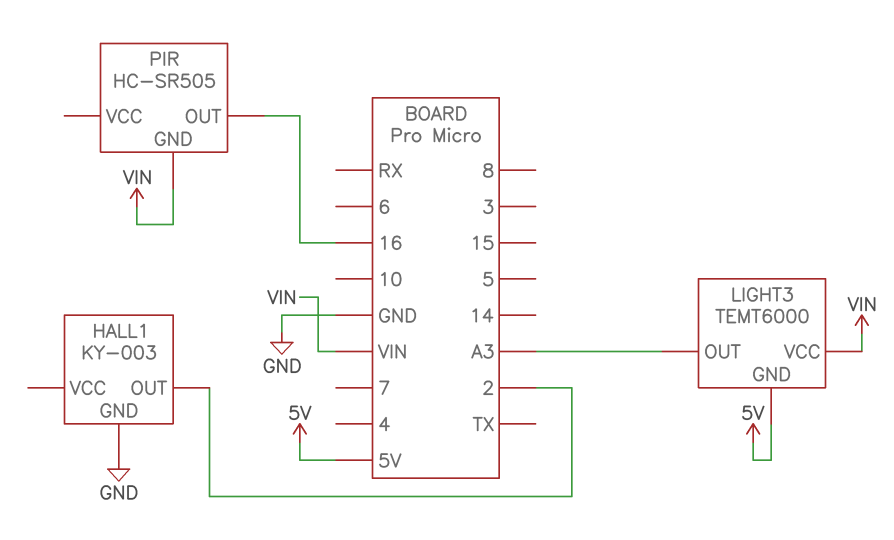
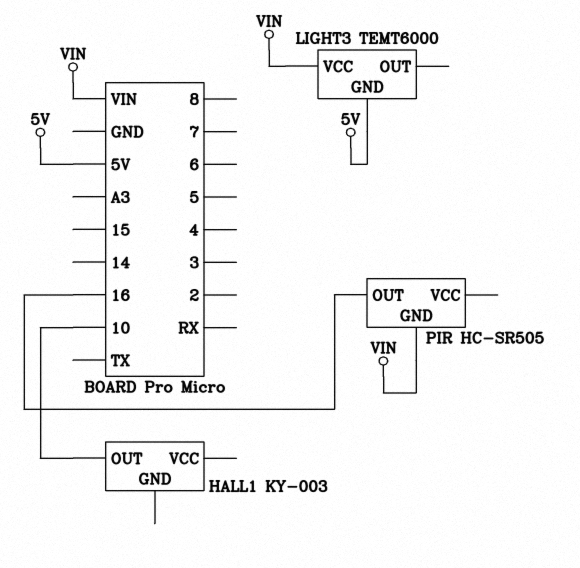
HALL1 pin GND: GND -> none
HALL1 pin OUT: 2 -> 10
LIGHT3 pin OUT: A3 -> none

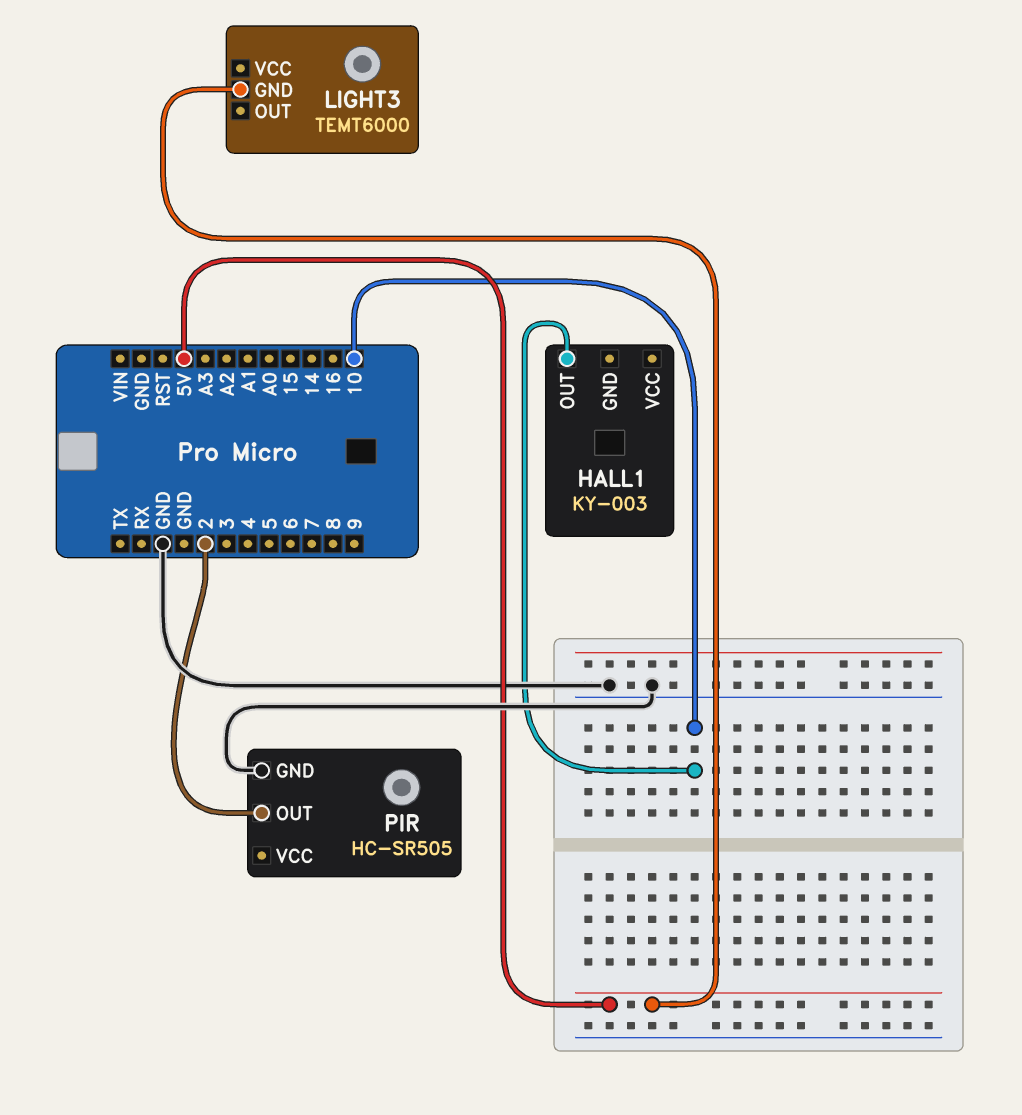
LIGHT3 pin VCC: VIN -> none
PIR pin GND: VIN -> GND
PIR pin OUT: 16 -> 2

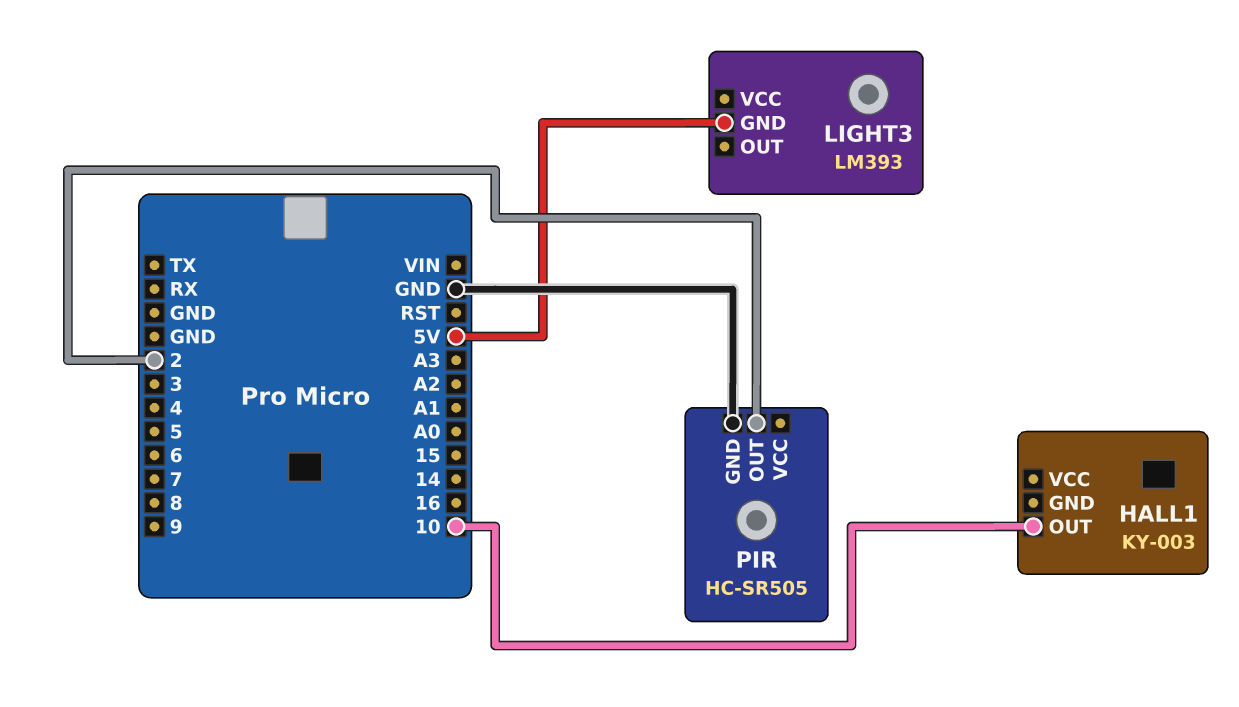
LIGHT3: TEMT6000 -> LM393

